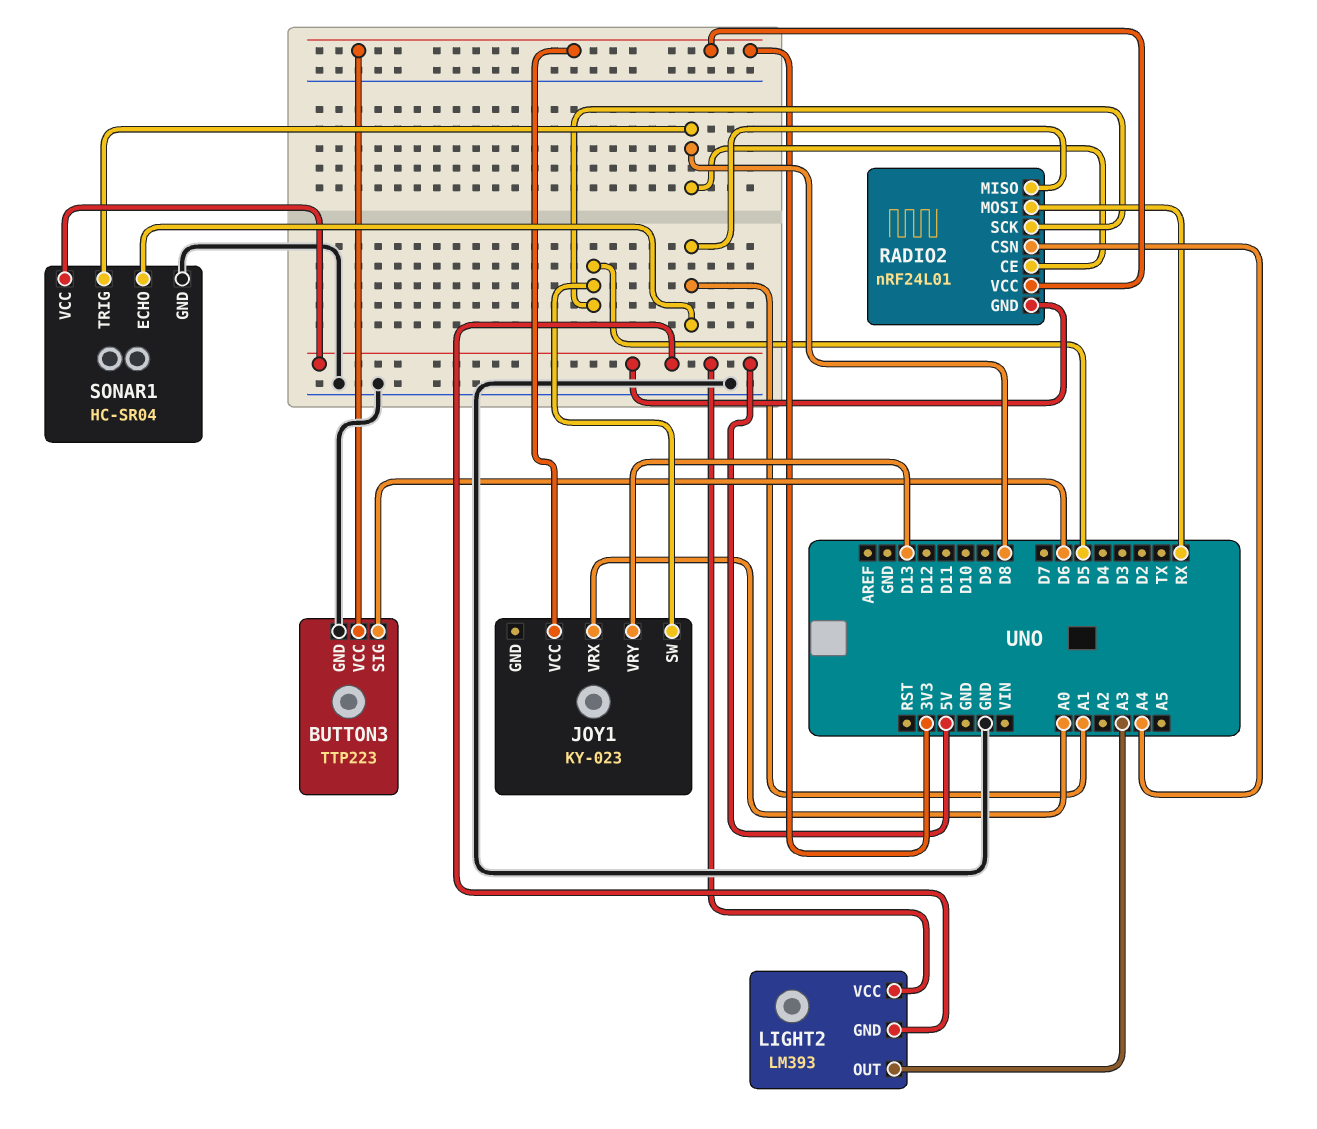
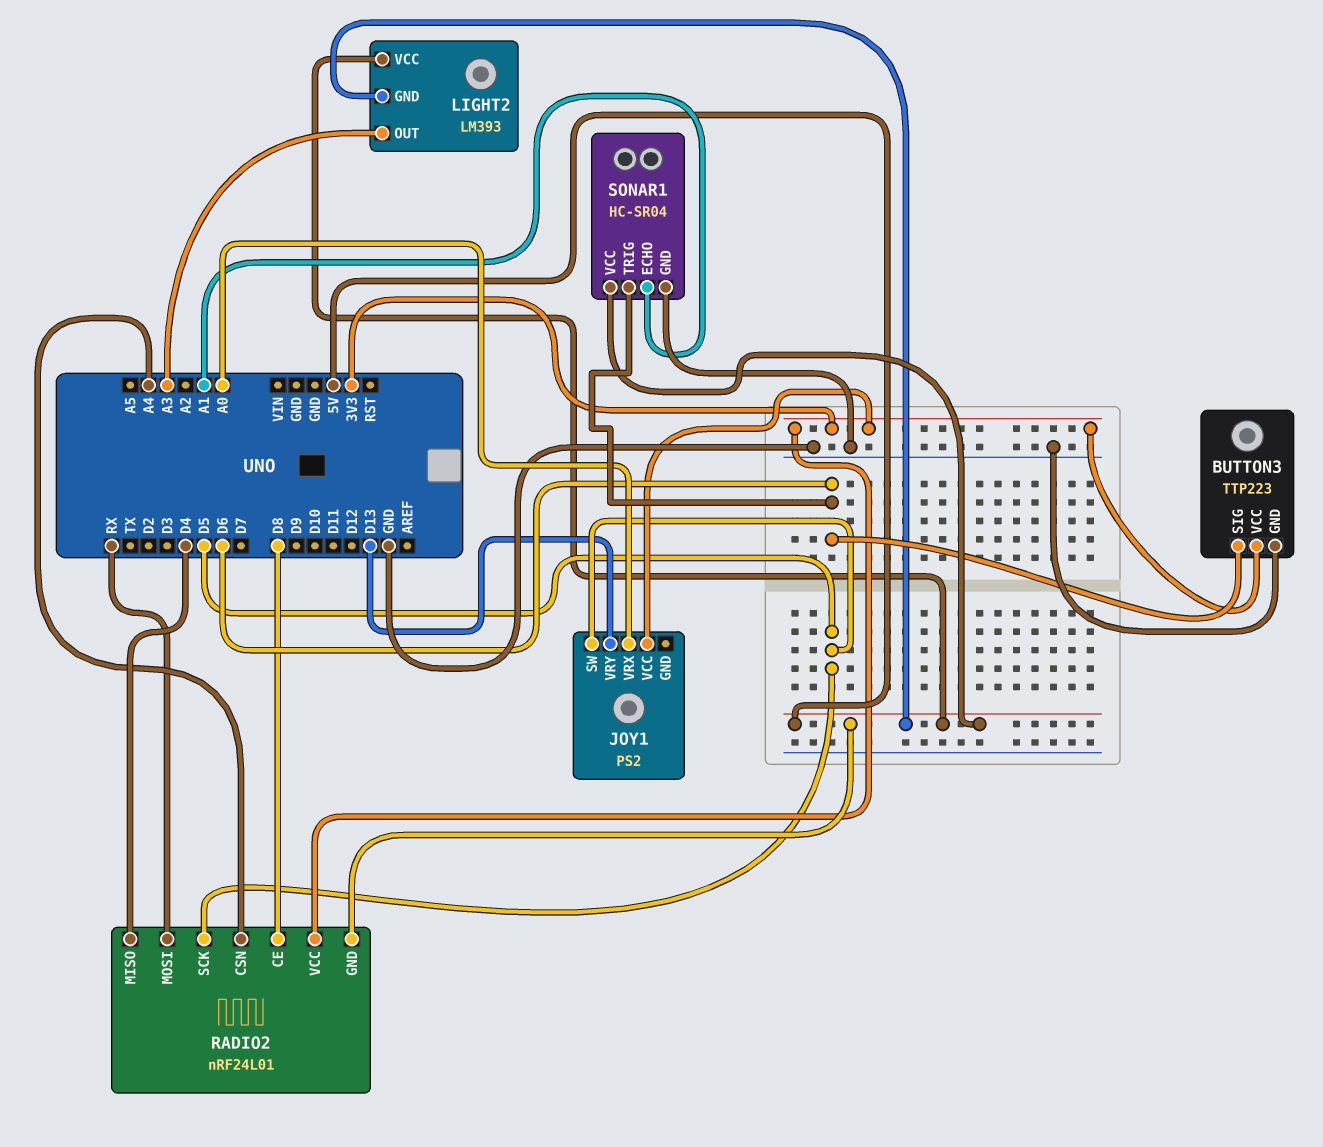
JOY1: KY-023 -> PS2
RADIO2 pin MISO: A1 -> D4
SONAR1 pin TRIG: D8 -> D6

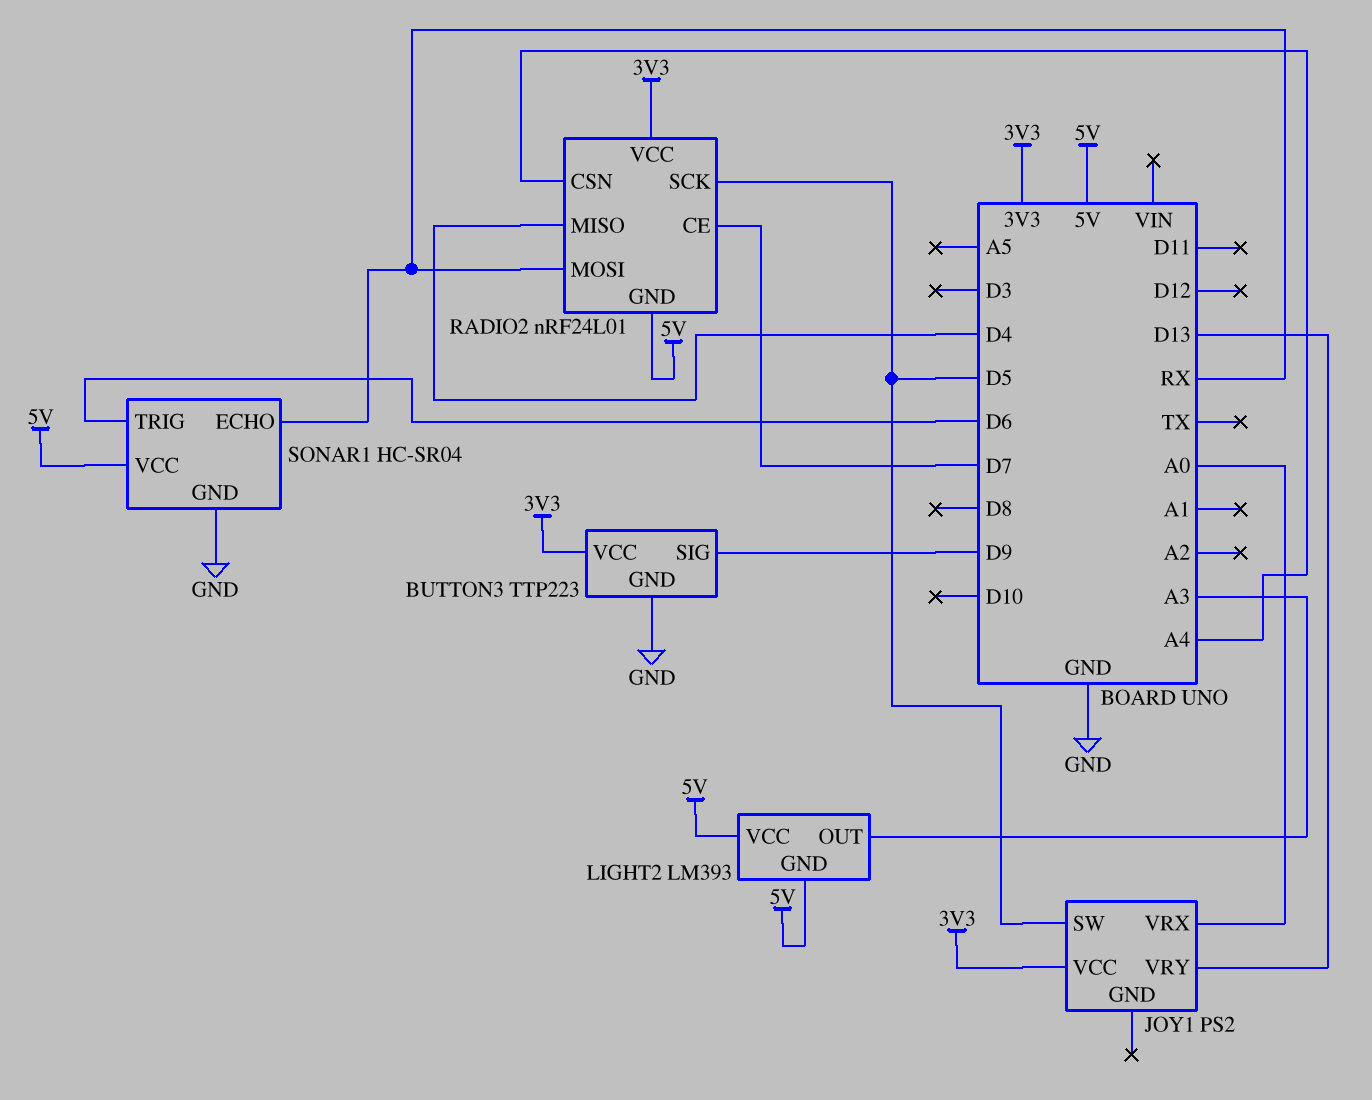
BUTTON3 pin SIG: D6 -> D9
RADIO2 pin CE: D8 -> D7
SONAR1 pin ECHO: A1 -> RX

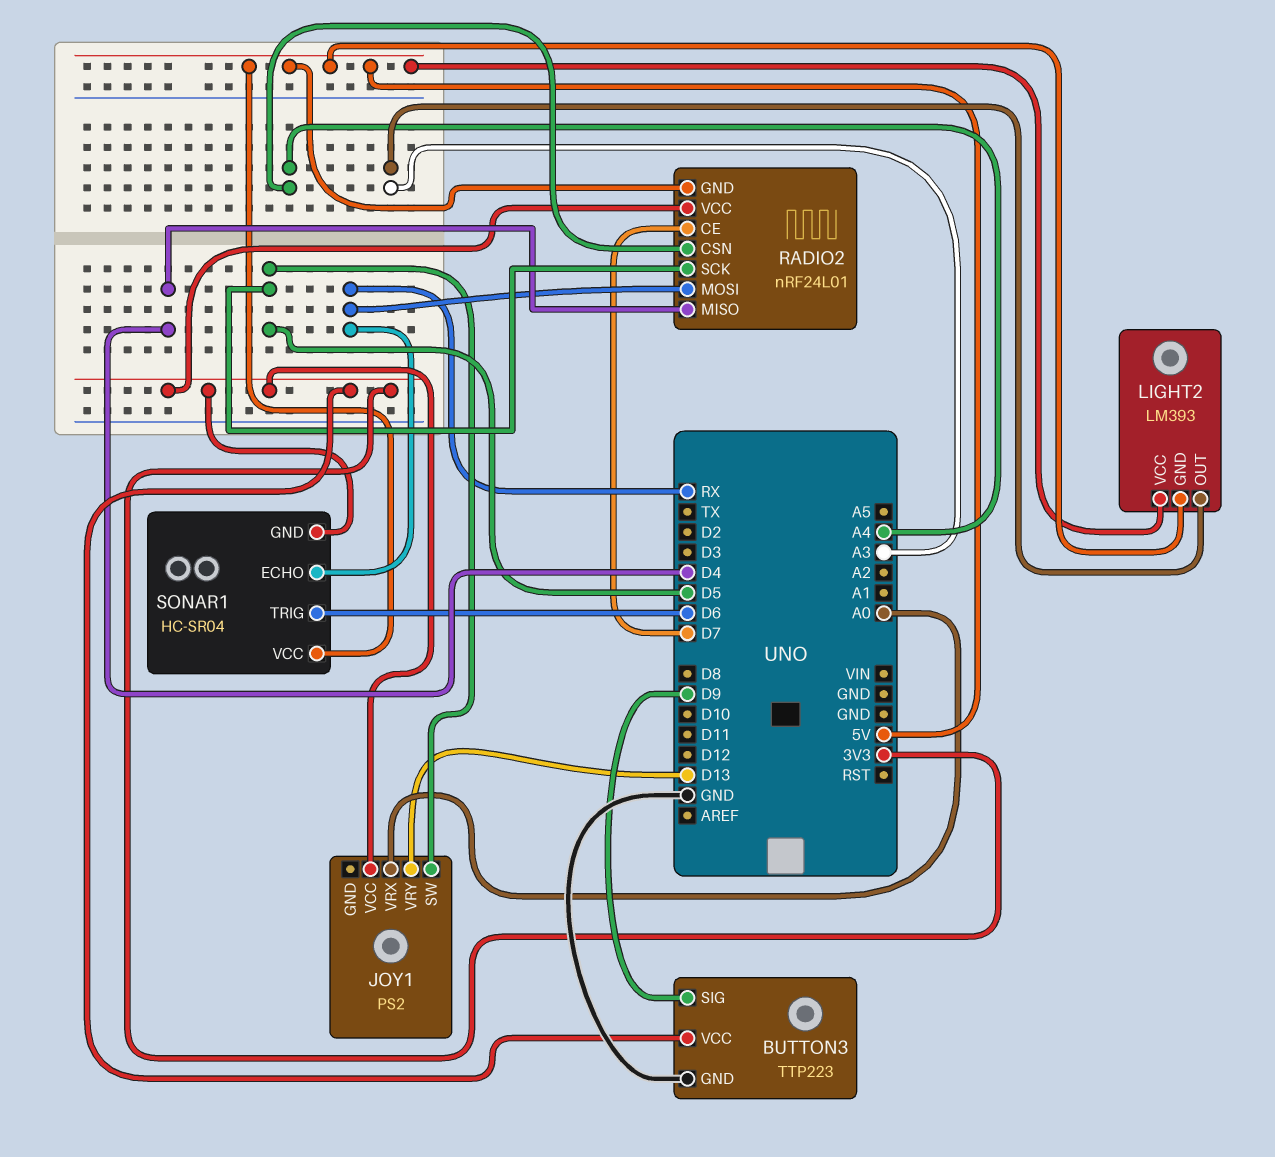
SONAR1 pin GND: GND -> 3V3

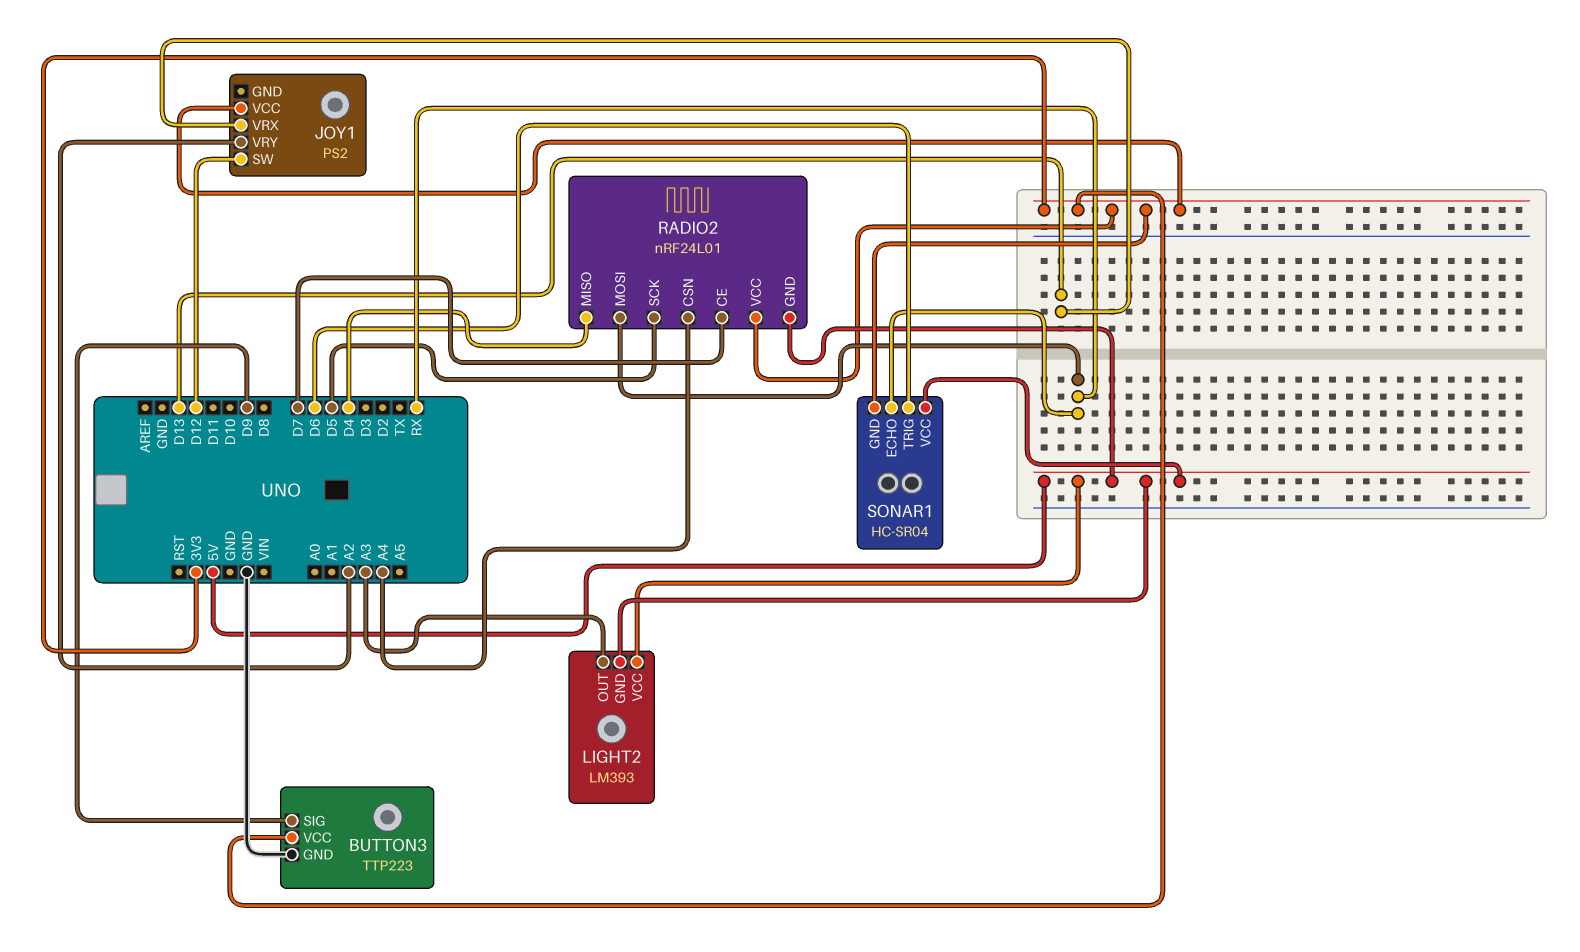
JOY1 pin SW: D5 -> D12
JOY1 pin VRX: A0 -> D13
JOY1 pin VRY: D13 -> A2

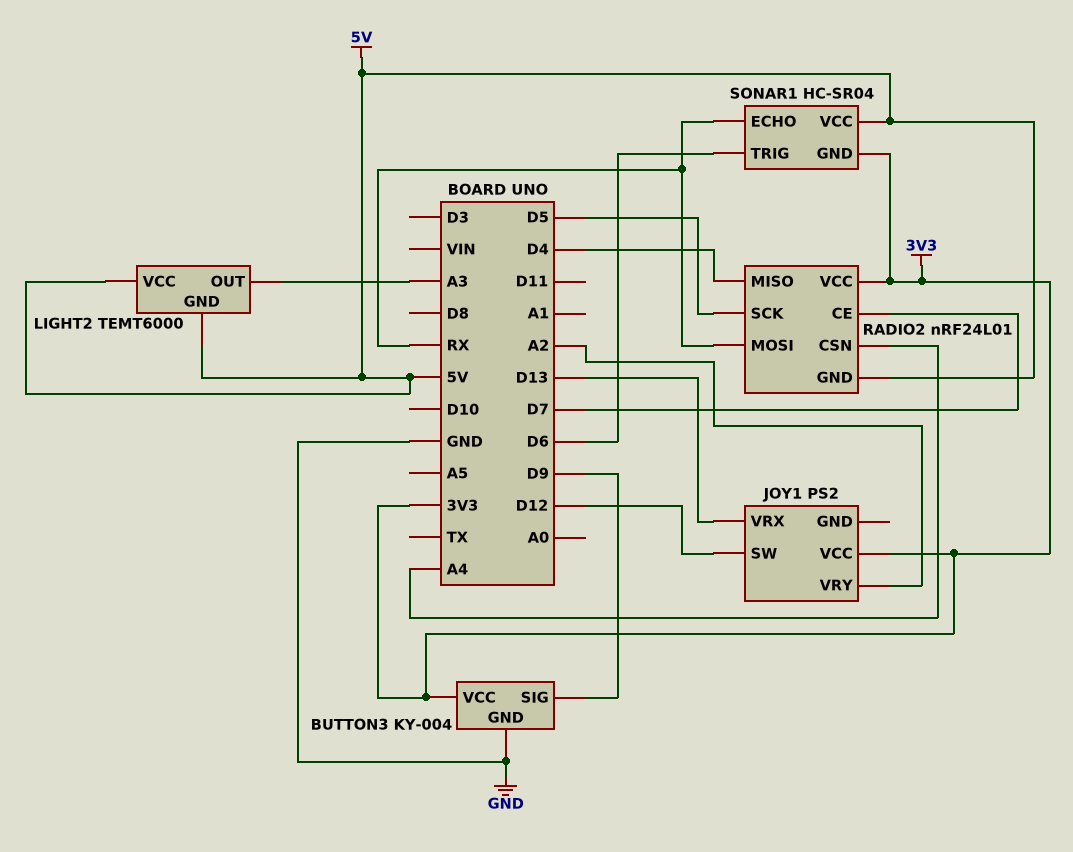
BUTTON3: TTP223 -> KY-004
LIGHT2: LM393 -> TEMT6000

